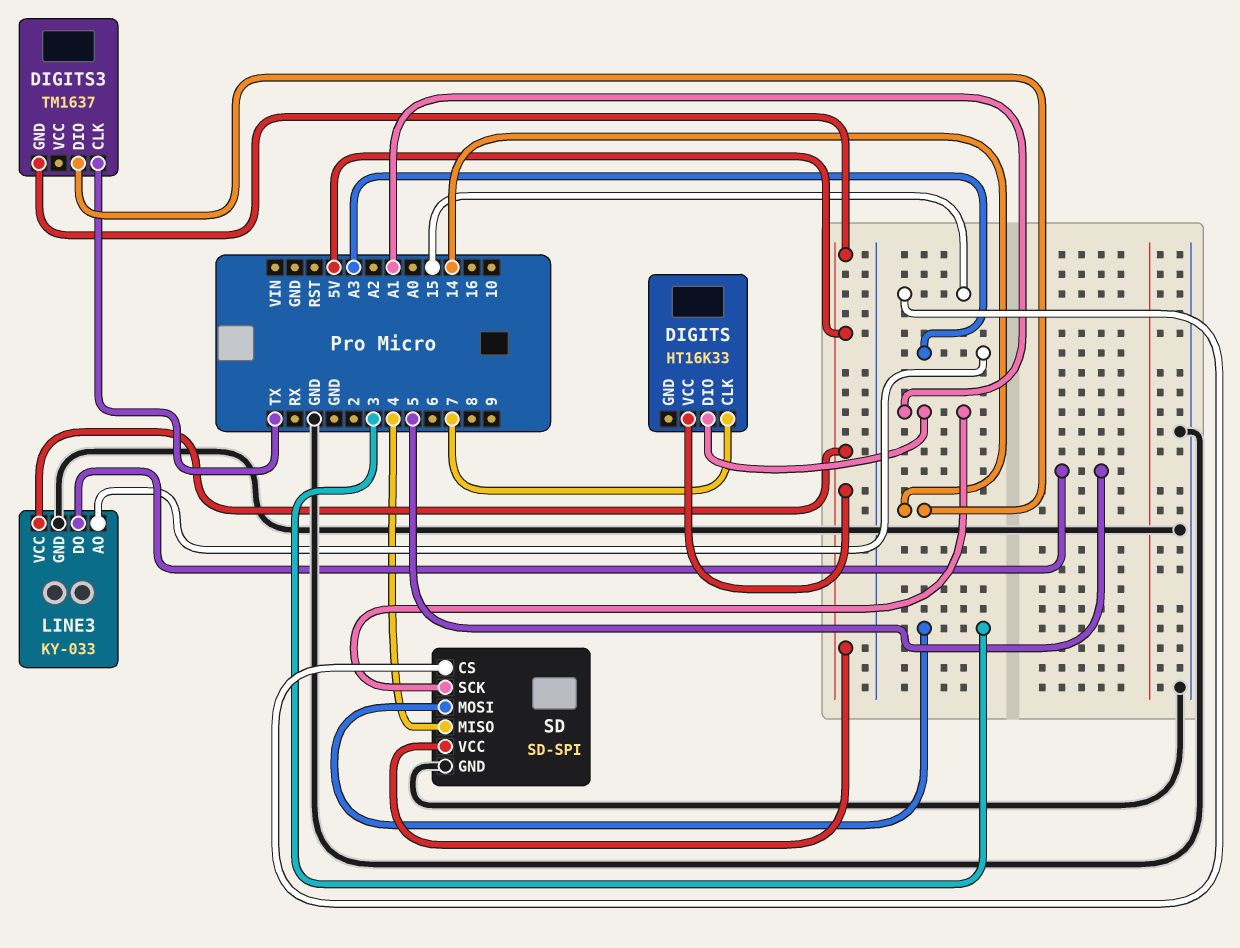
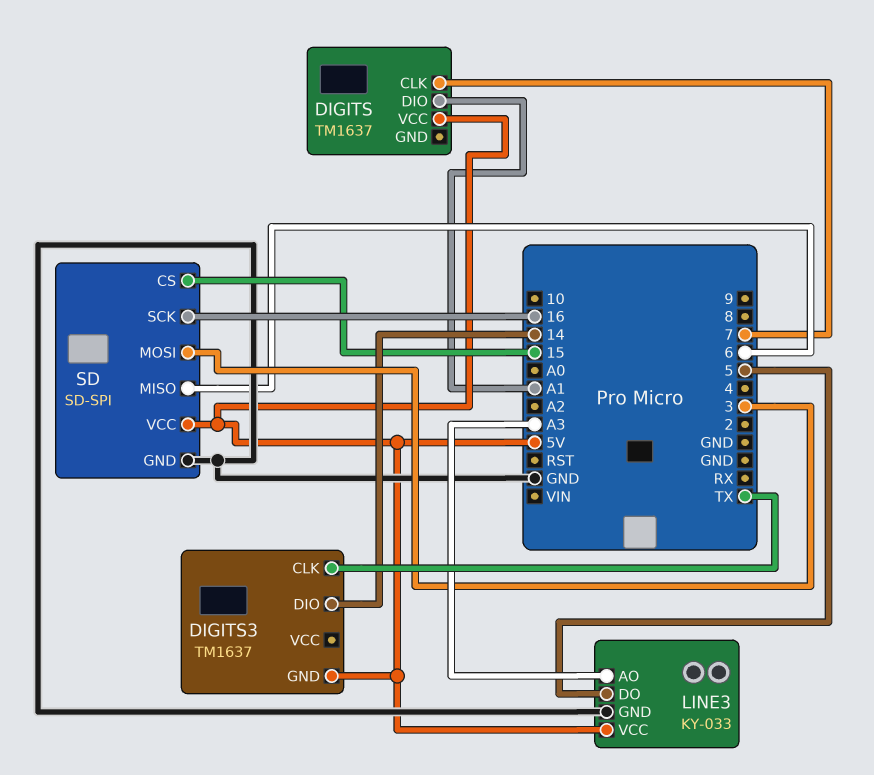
DIGITS: HT16K33 -> TM1637
SD pin MISO: 4 -> 6
SD pin SCK: A1 -> 16

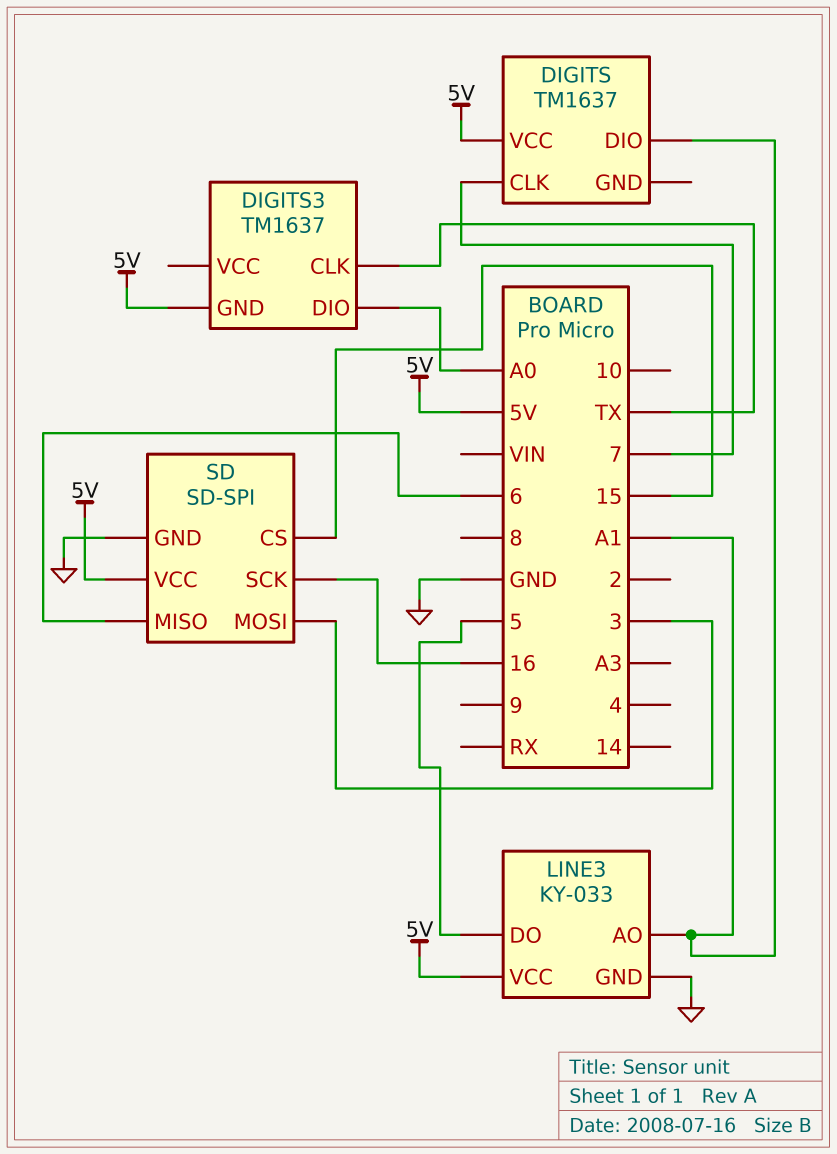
DIGITS3 pin DIO: 14 -> A0
LINE3 pin AO: A3 -> A1

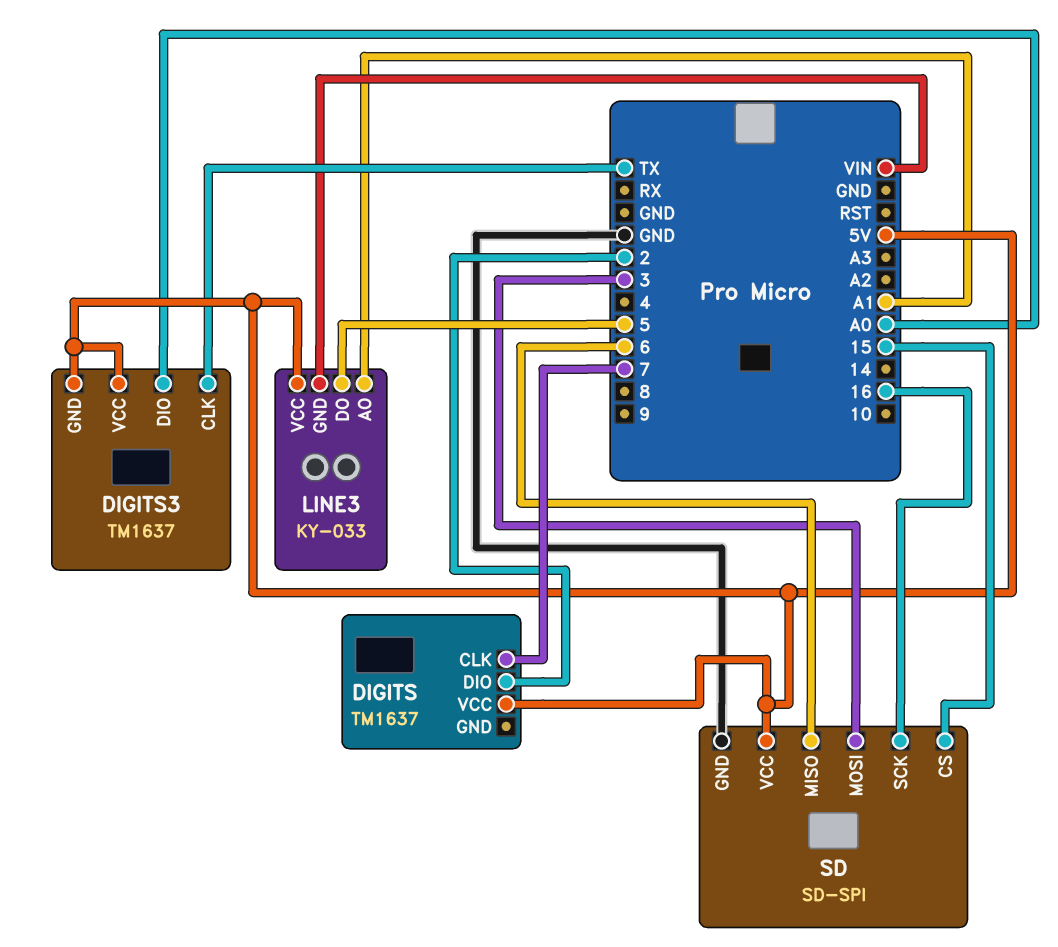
DIGITS pin DIO: A1 -> 2
DIGITS3 pin VCC: none -> 5V
LINE3 pin GND: GND -> VIN

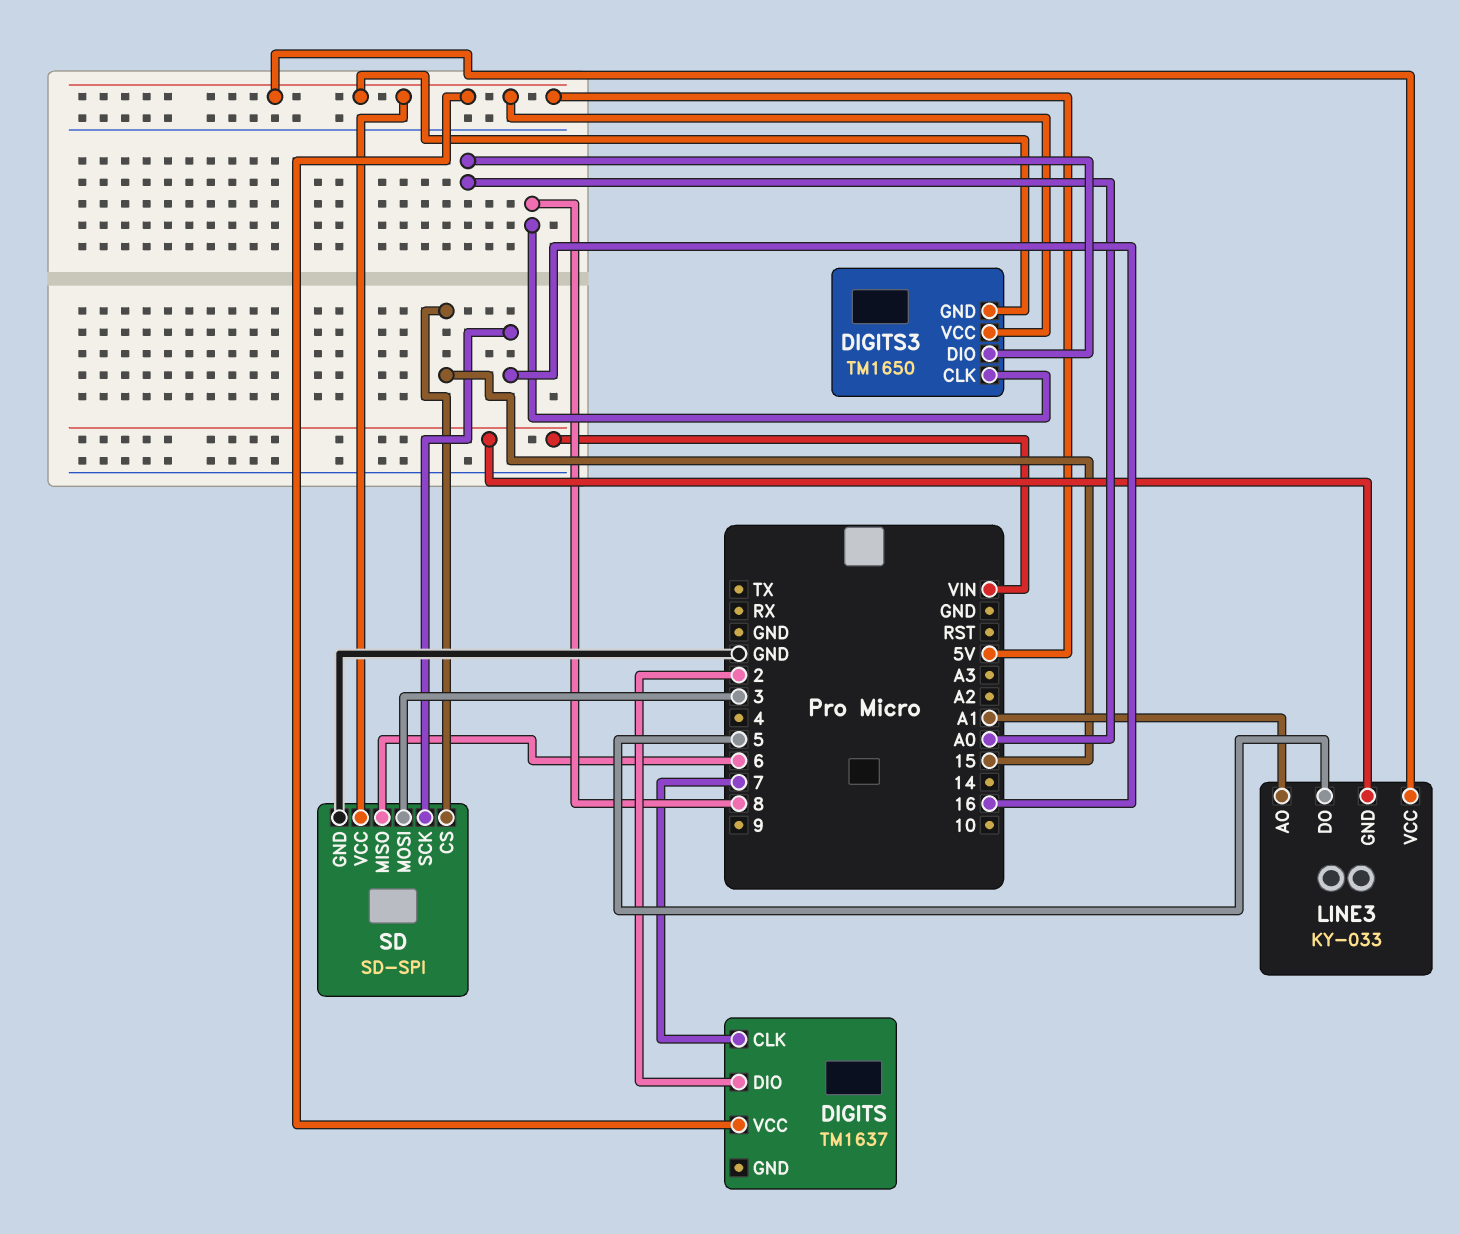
DIGITS3: TM1637 -> TM1650
DIGITS3 pin CLK: TX -> 8

